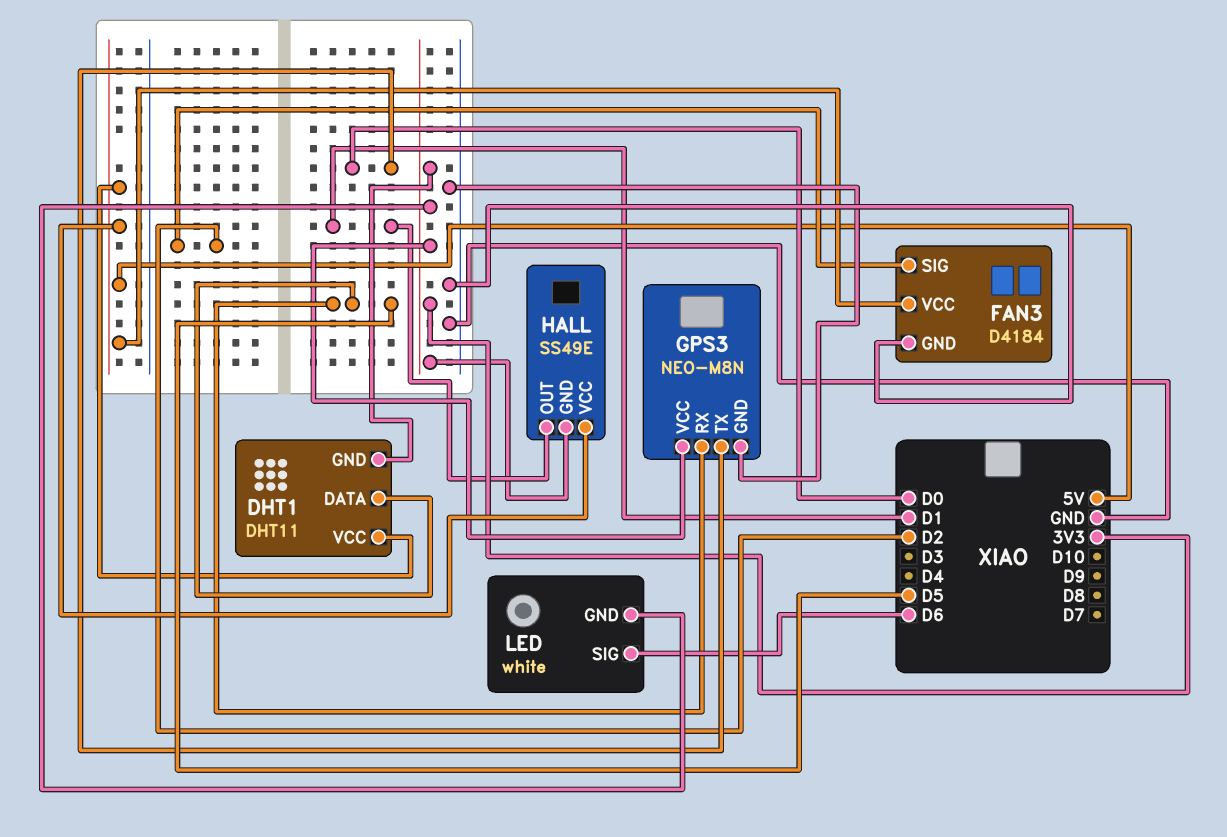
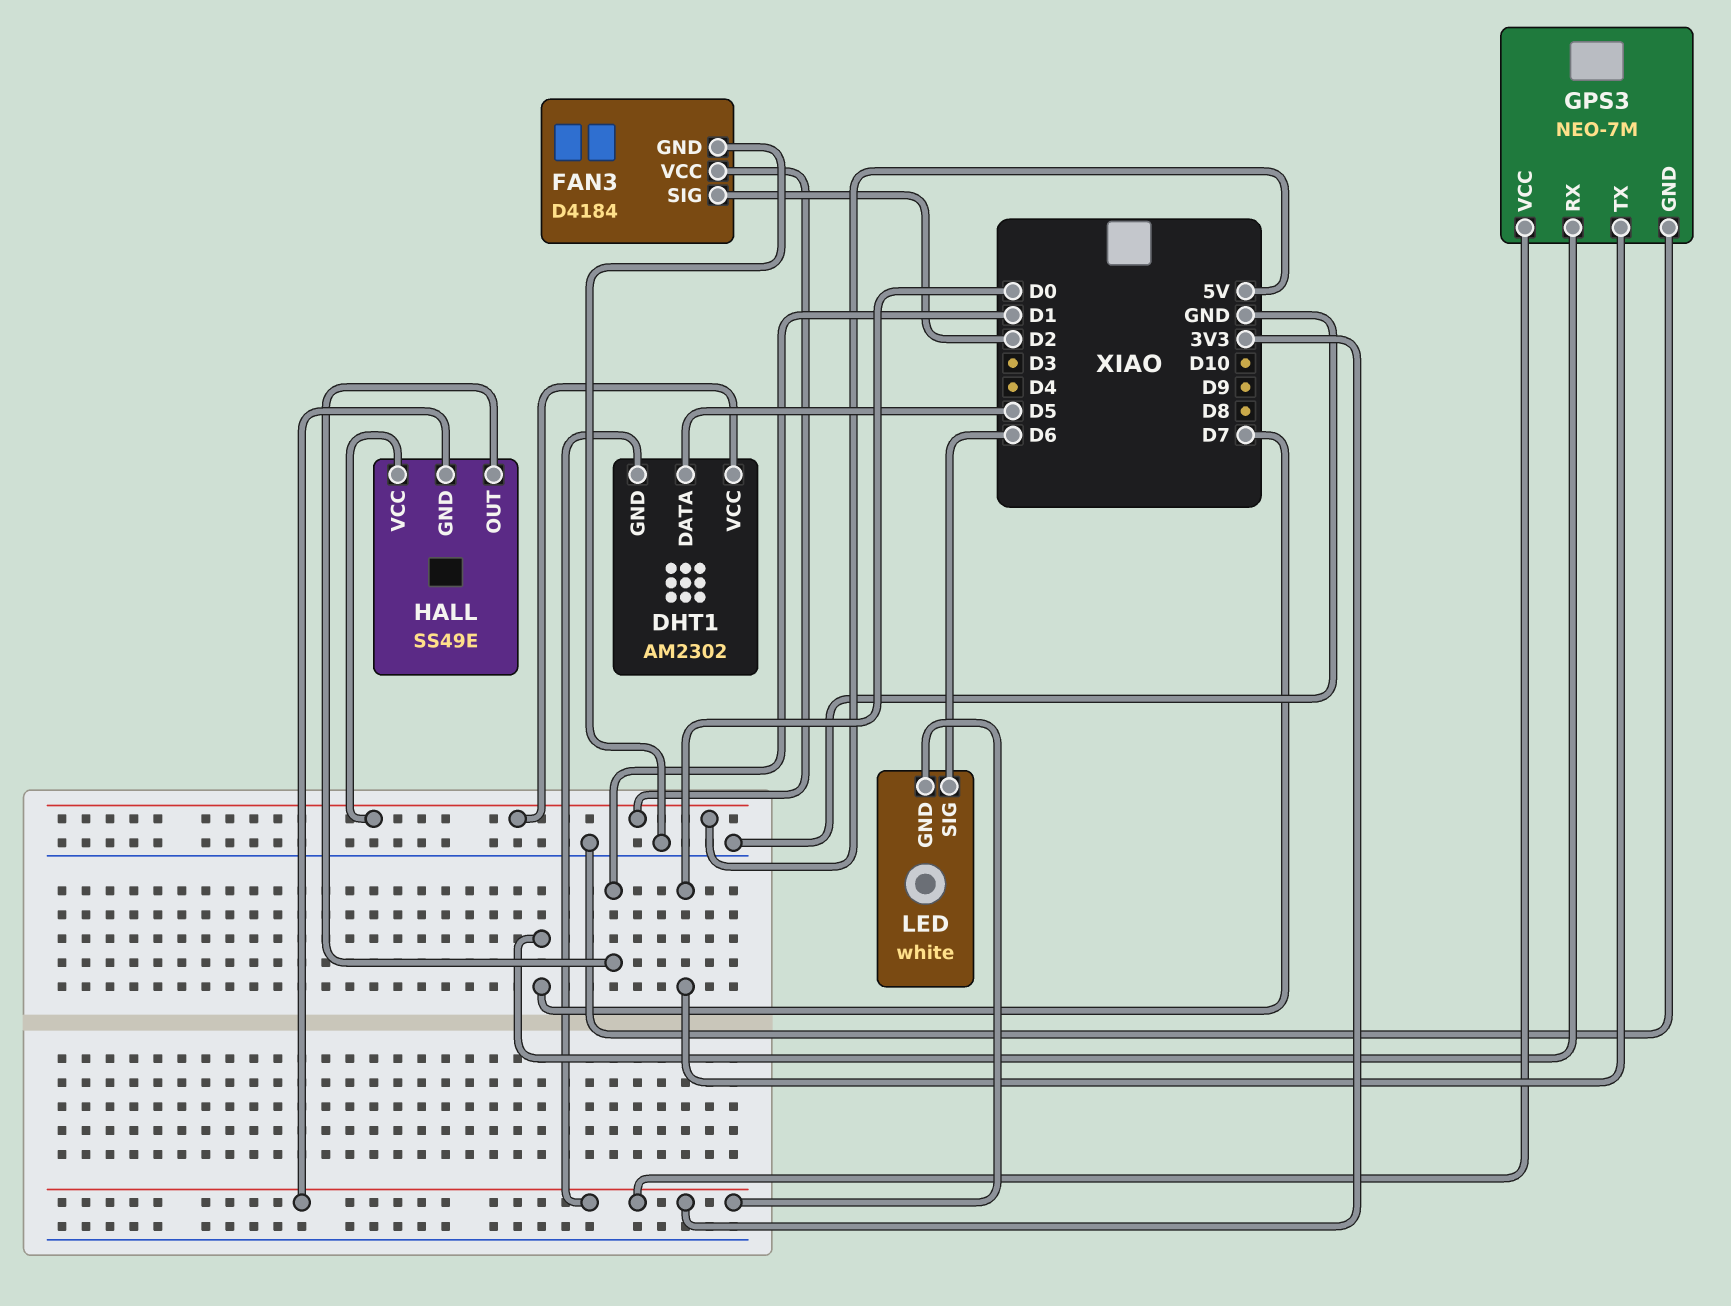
DHT1: DHT11 -> AM2302
GPS3: NEO-M8N -> NEO-7M
GPS3 pin RX: D5 -> D7

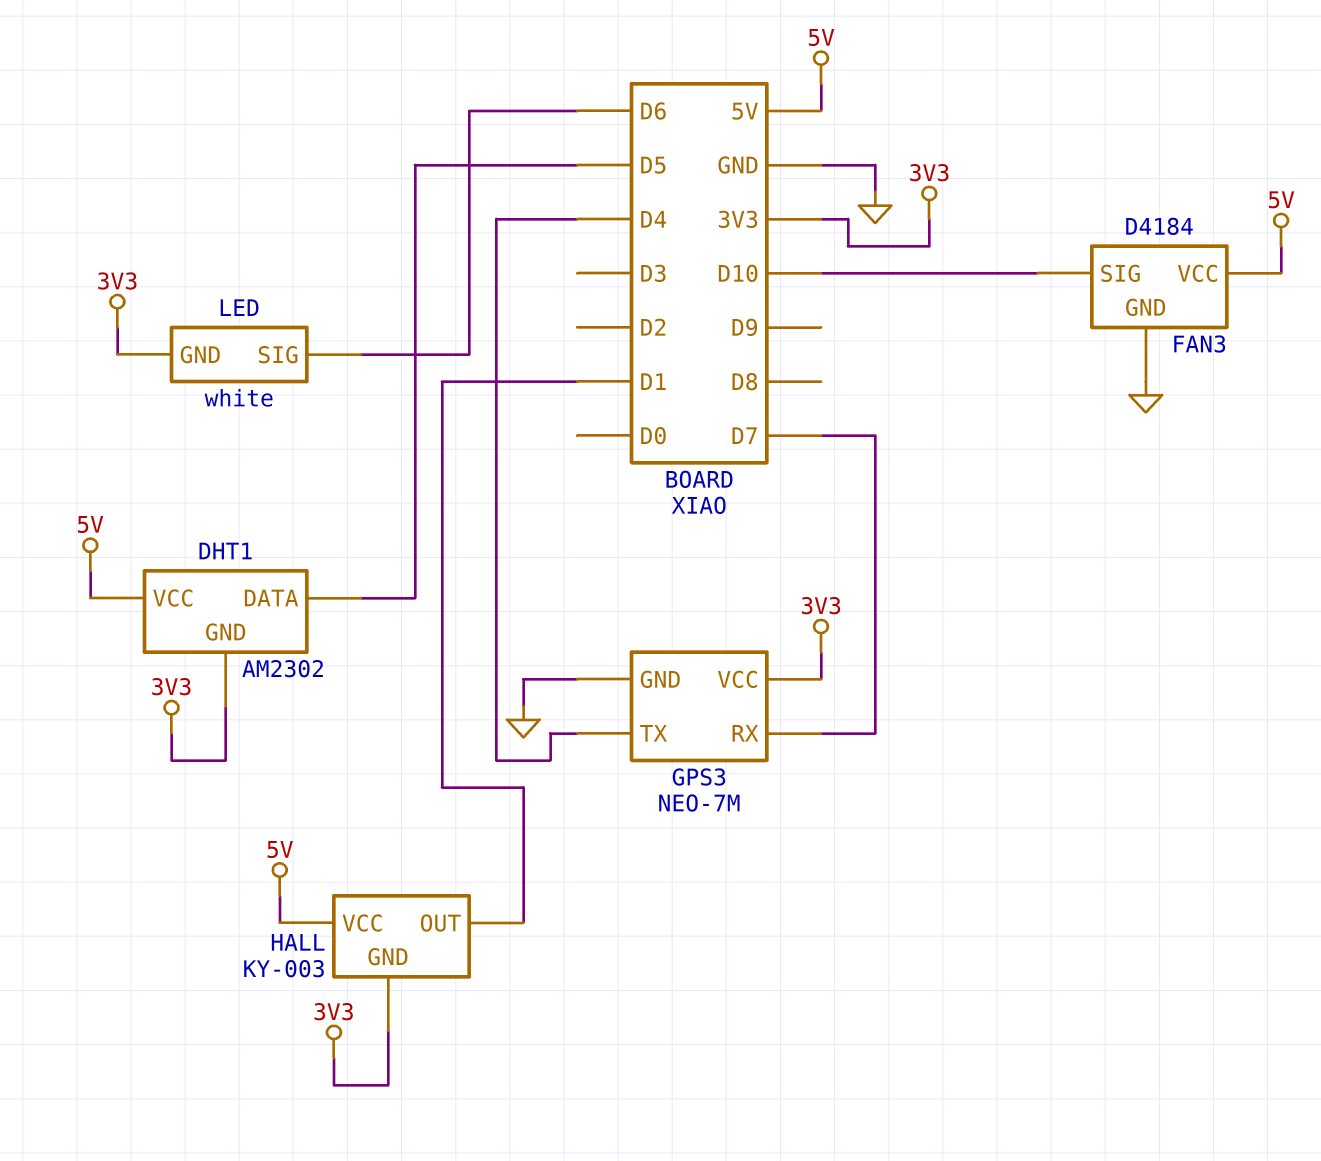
FAN3 pin SIG: D2 -> D10
GPS3 pin TX: D0 -> D4
HALL: SS49E -> KY-003

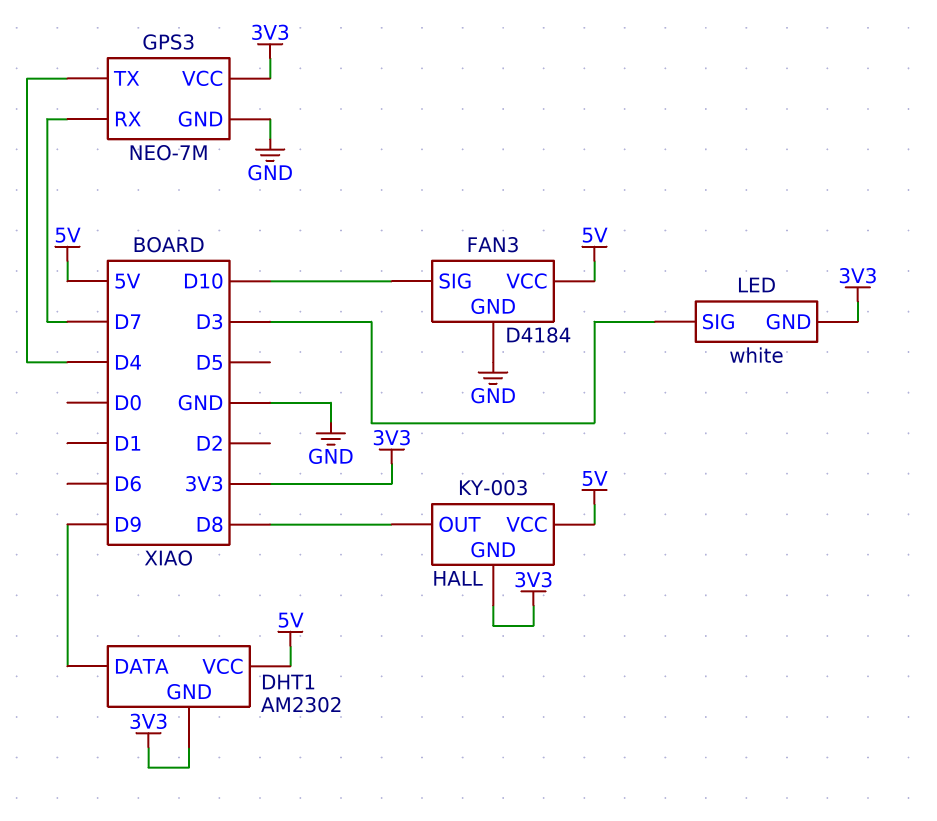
DHT1 pin DATA: D5 -> D9
HALL pin OUT: D1 -> D8
LED pin SIG: D6 -> D3

